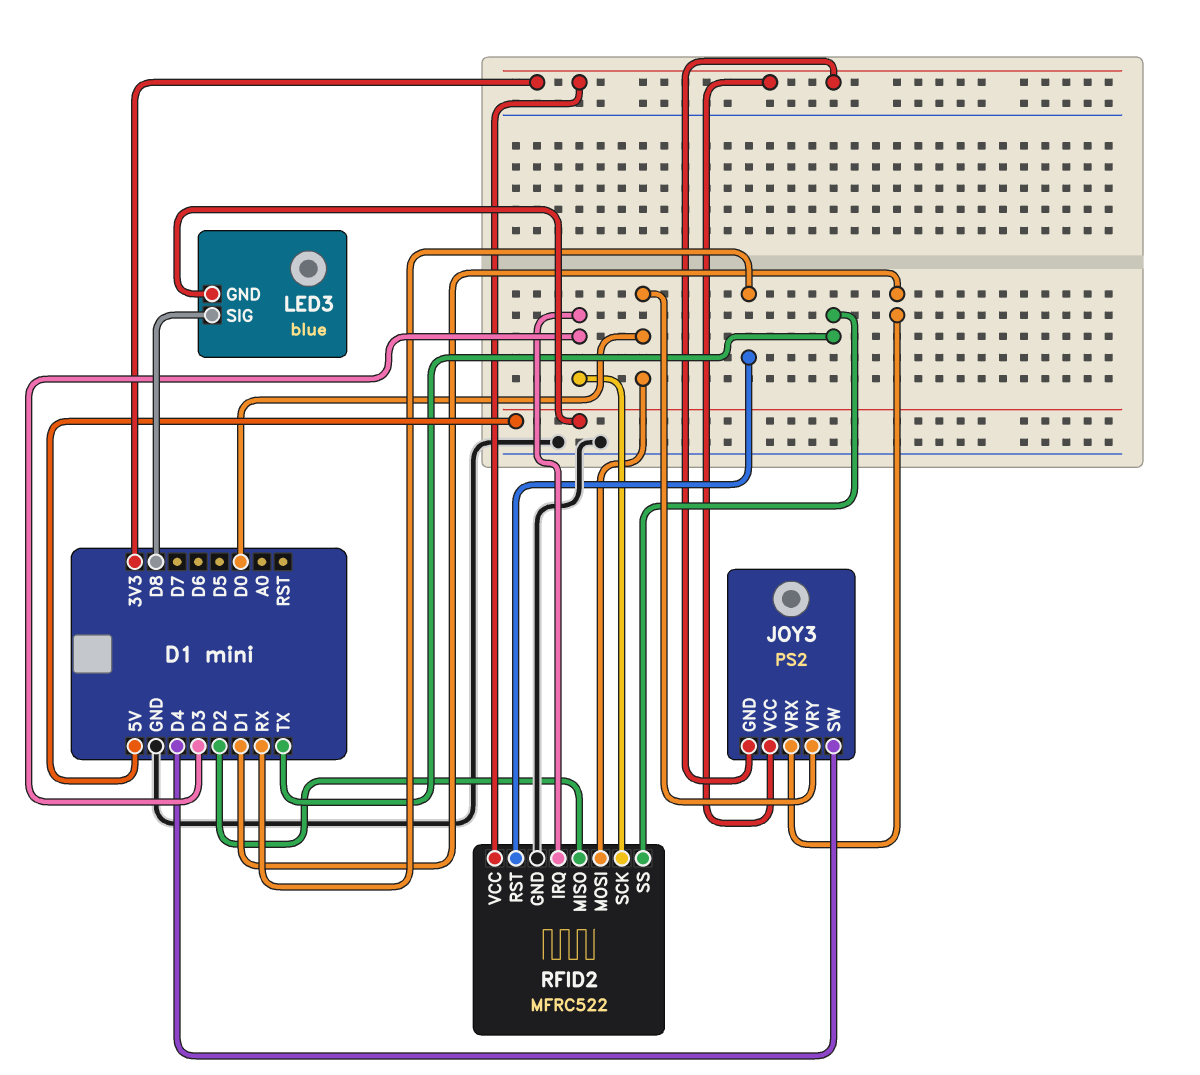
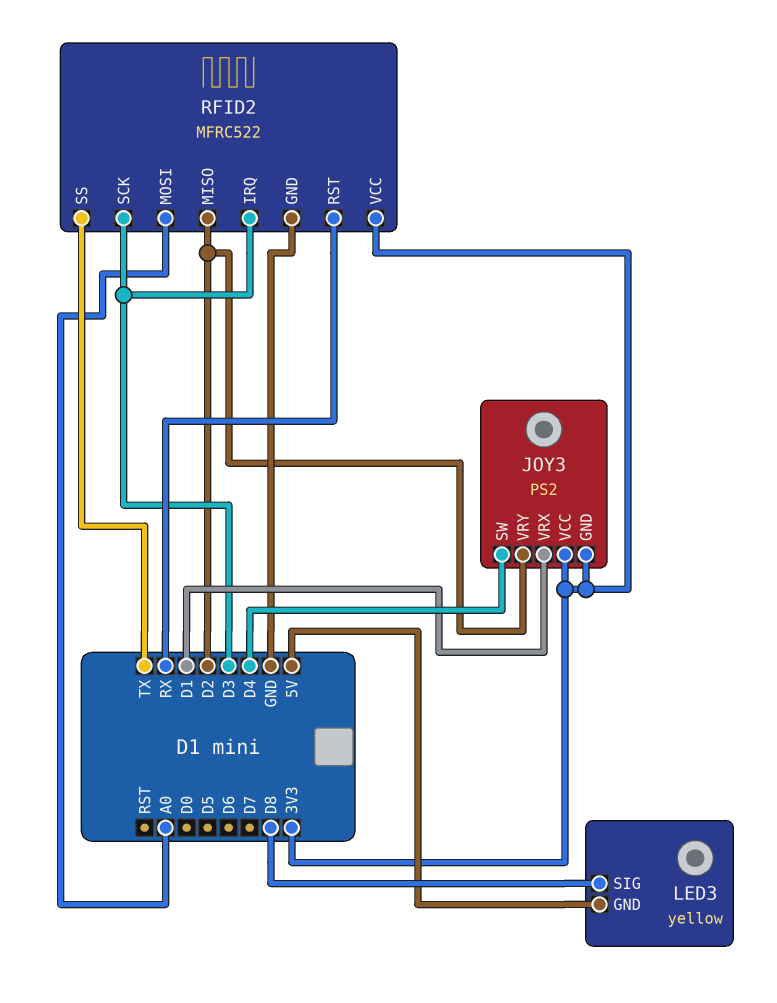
JOY3 pin VRY: D0 -> D2
LED3: blue -> yellow
RFID2 pin MOSI: D0 -> A0

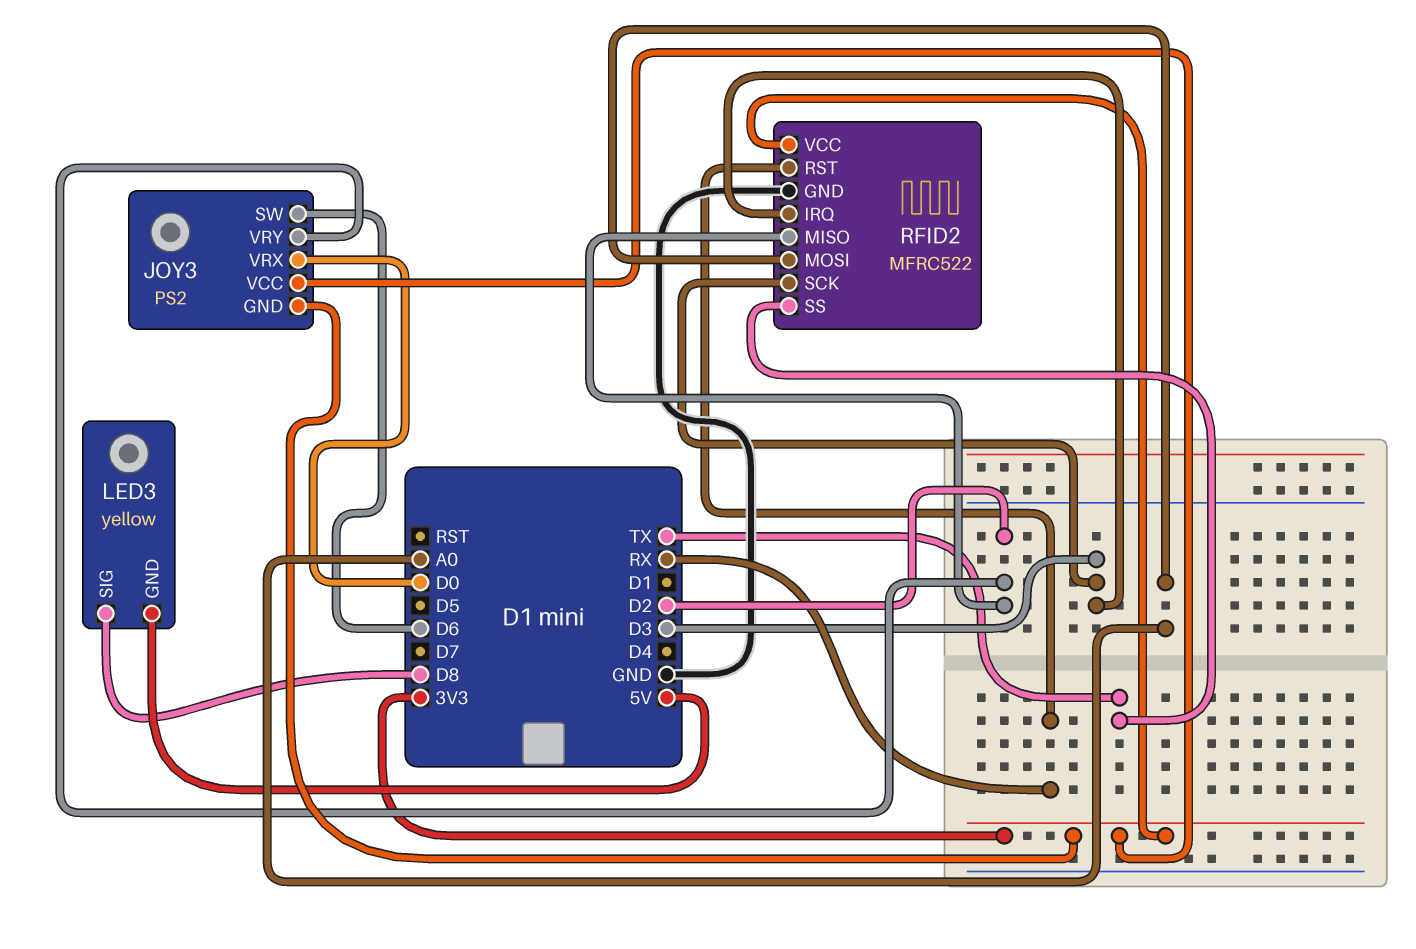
JOY3 pin SW: D4 -> D6
JOY3 pin VRX: D1 -> D0

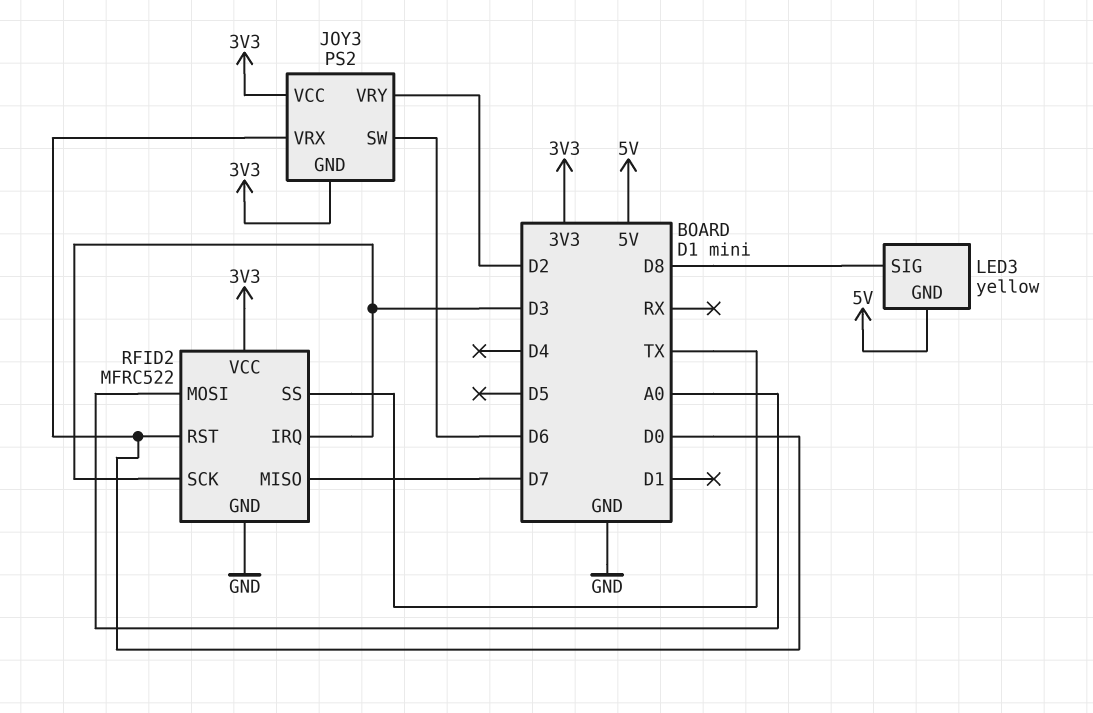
RFID2 pin MISO: D2 -> D7
RFID2 pin RST: RX -> D0

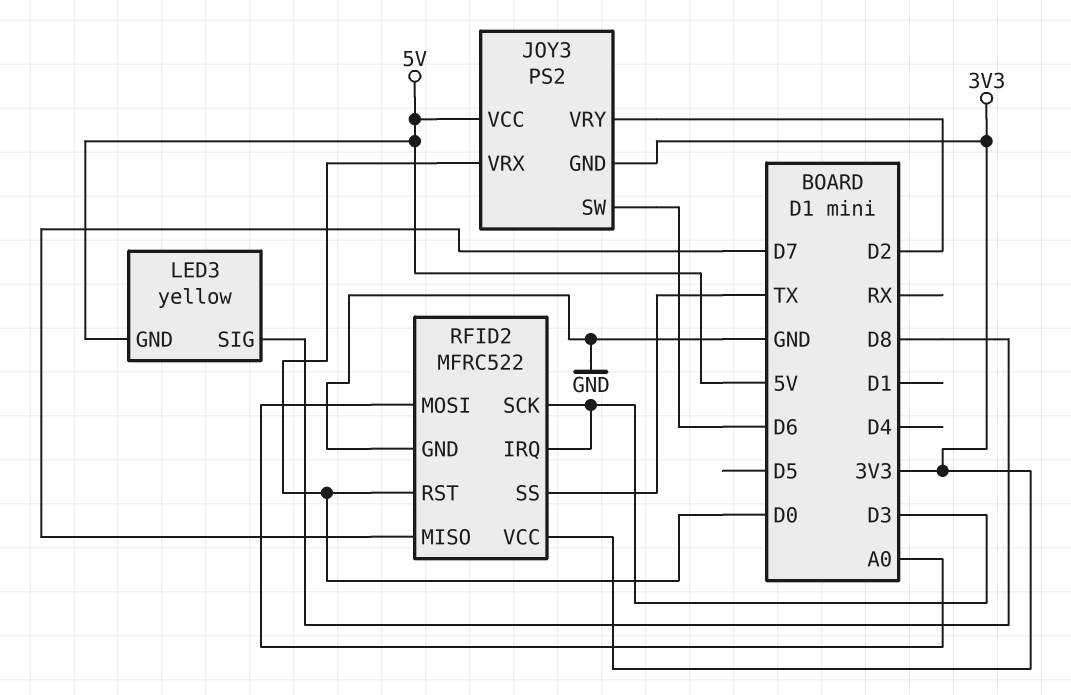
JOY3 pin VCC: 3V3 -> 5V

